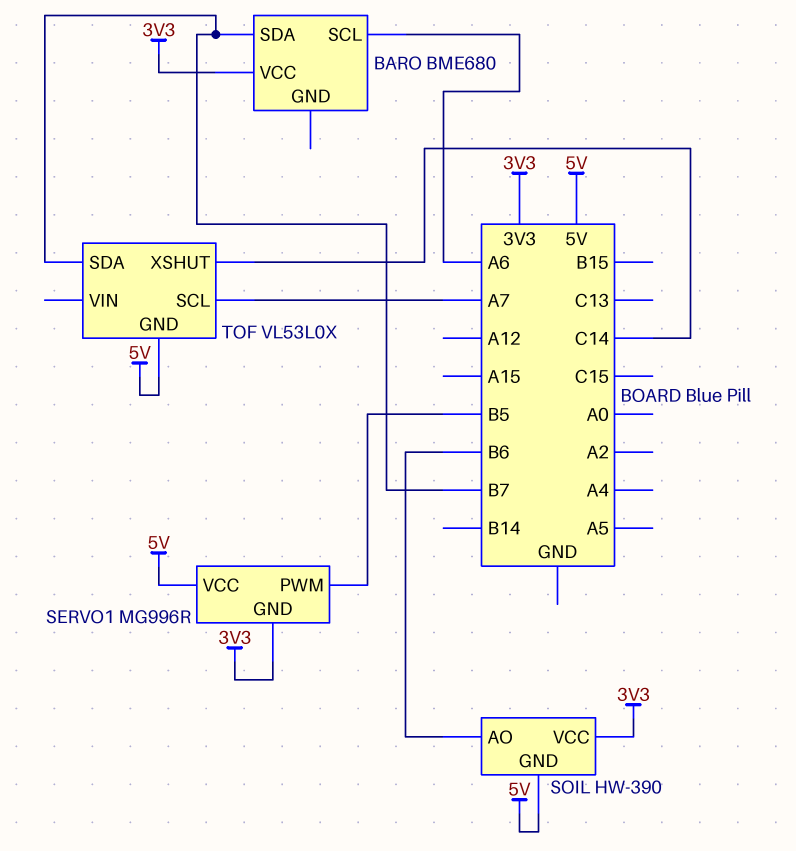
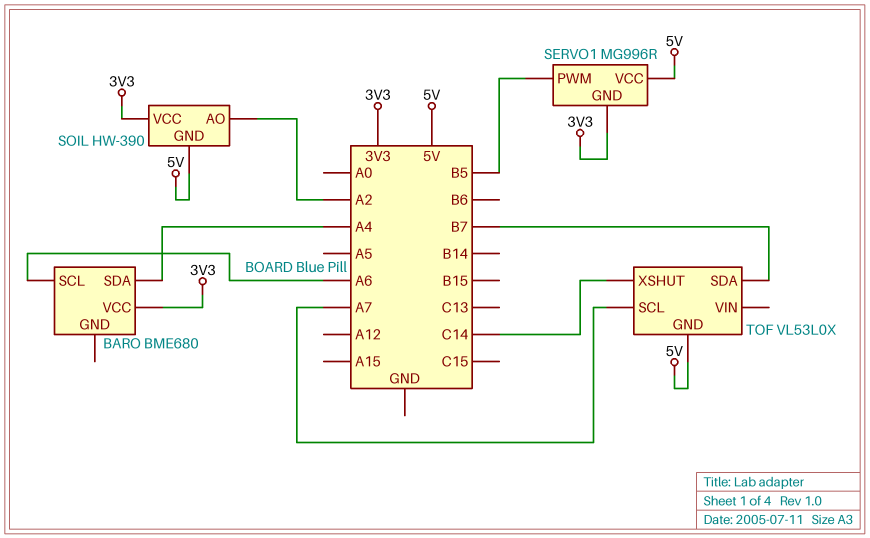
BARO pin SDA: B7 -> A4
SOIL pin AO: B6 -> A2

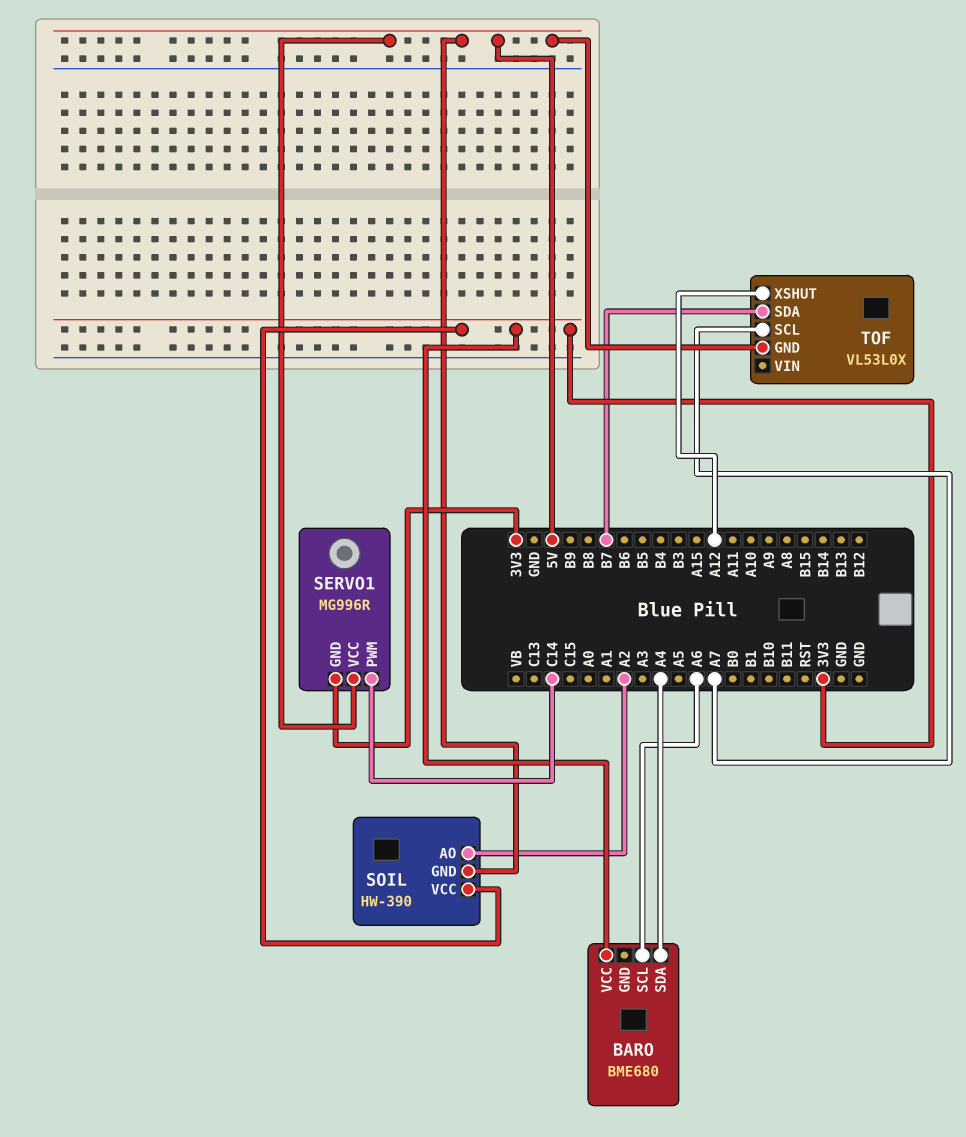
SERVO1 pin PWM: B5 -> C14
TOF pin XSHUT: C14 -> A12

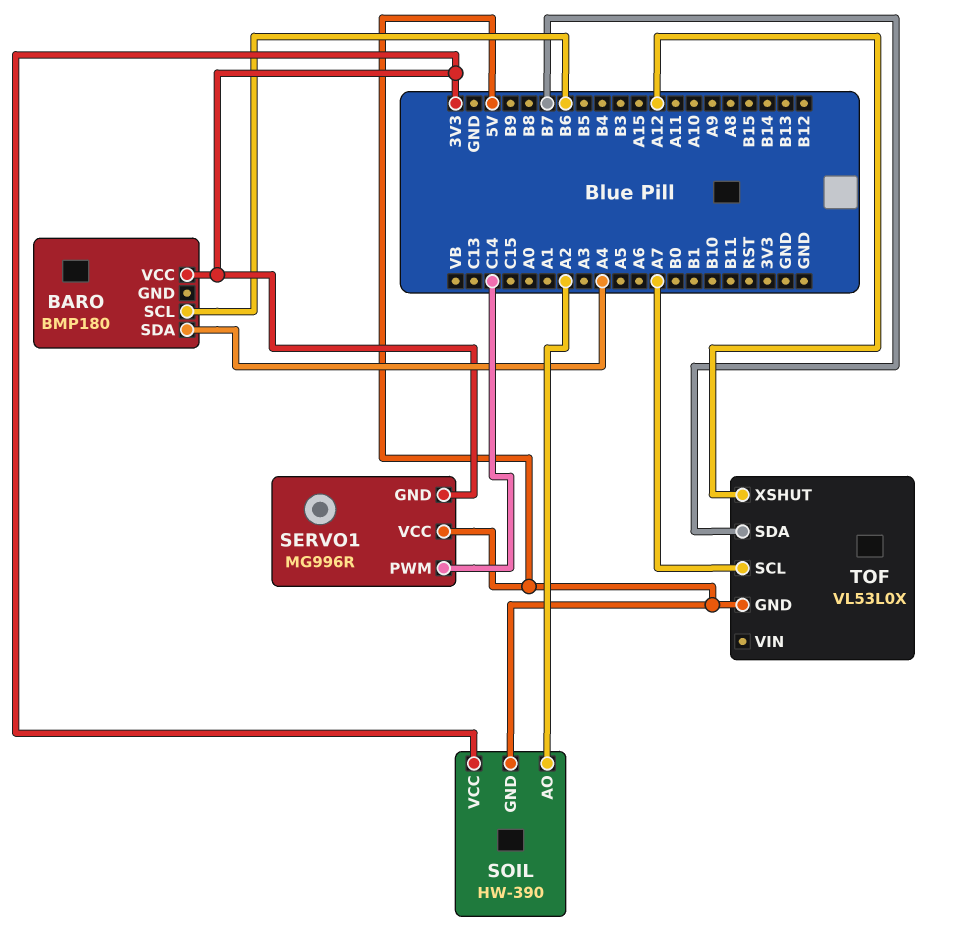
BARO: BME680 -> BMP180
BARO pin SCL: A6 -> B6

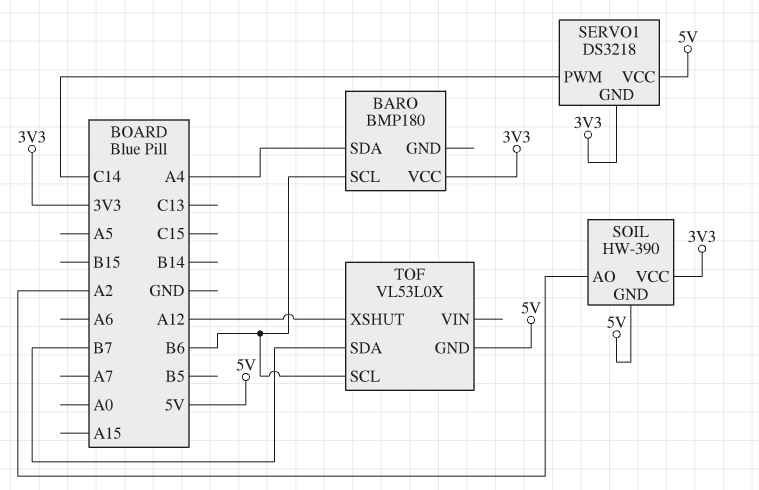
SERVO1: MG996R -> DS3218
TOF pin SCL: A7 -> B6

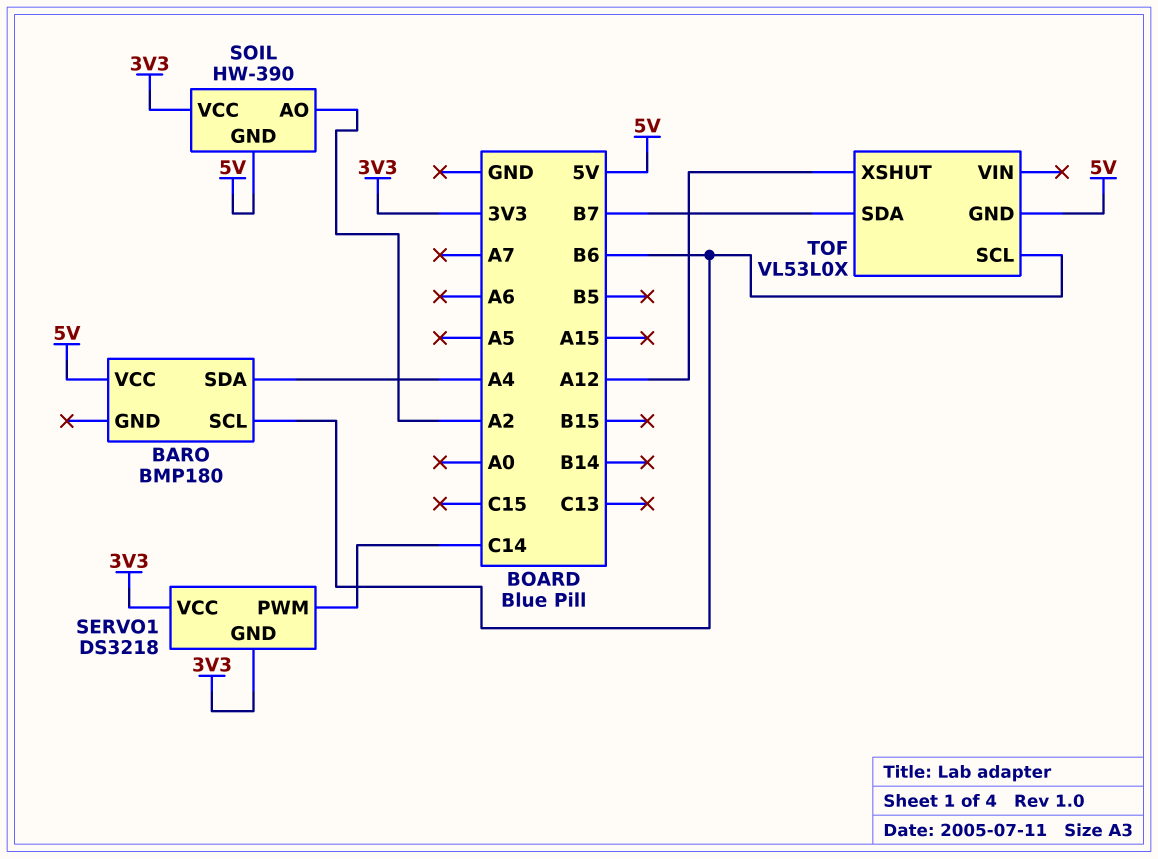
BARO pin VCC: 3V3 -> 5V
SERVO1 pin VCC: 5V -> 3V3

